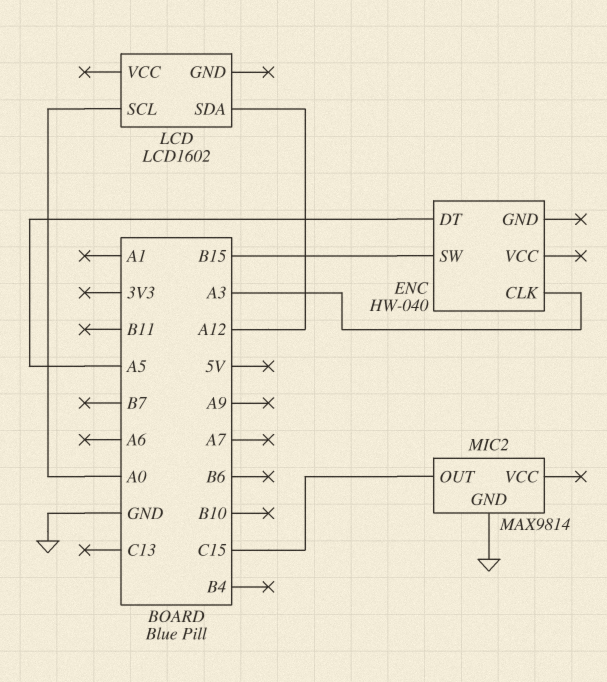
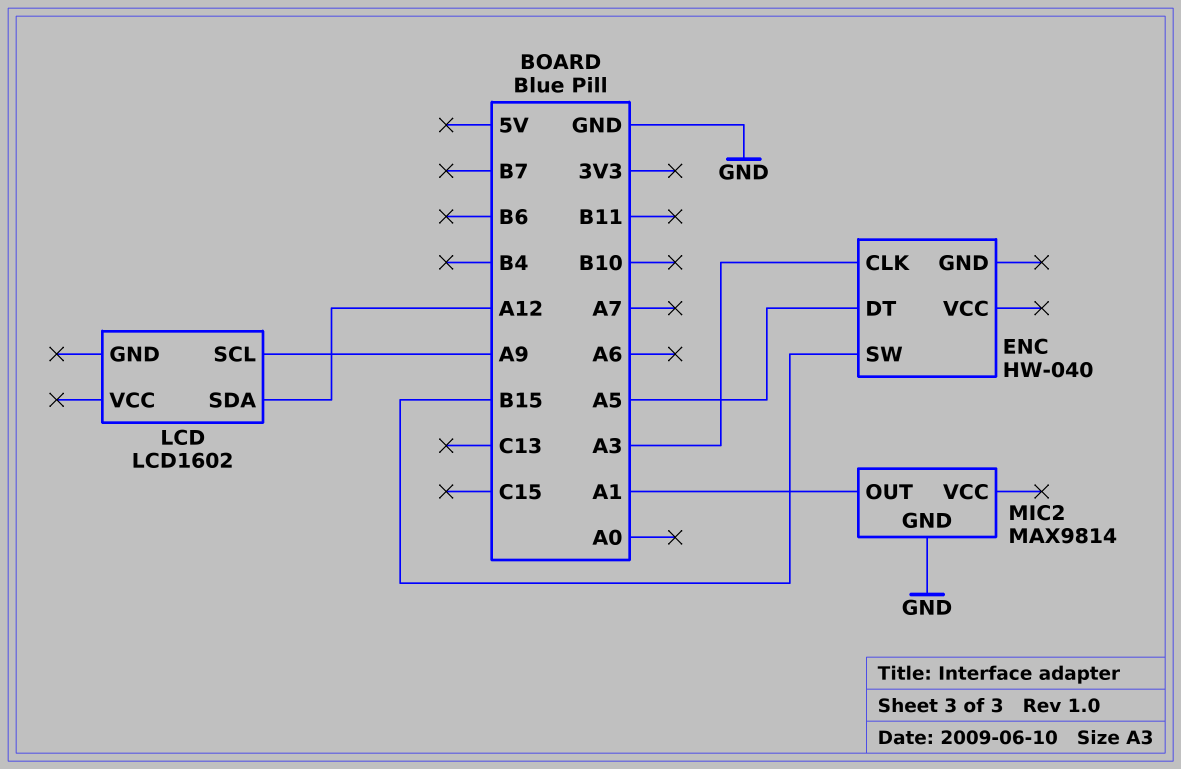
LCD pin SCL: A0 -> A9
MIC2 pin OUT: C15 -> A1

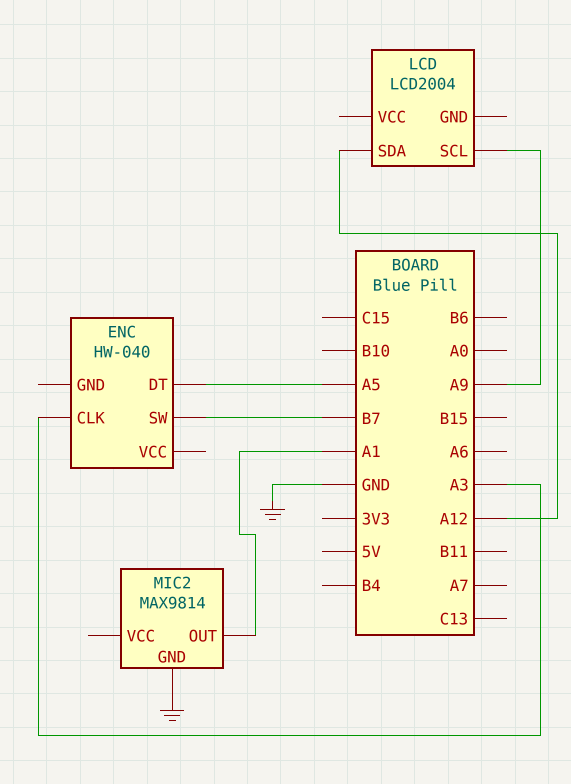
ENC pin SW: B15 -> B7
LCD: LCD1602 -> LCD2004

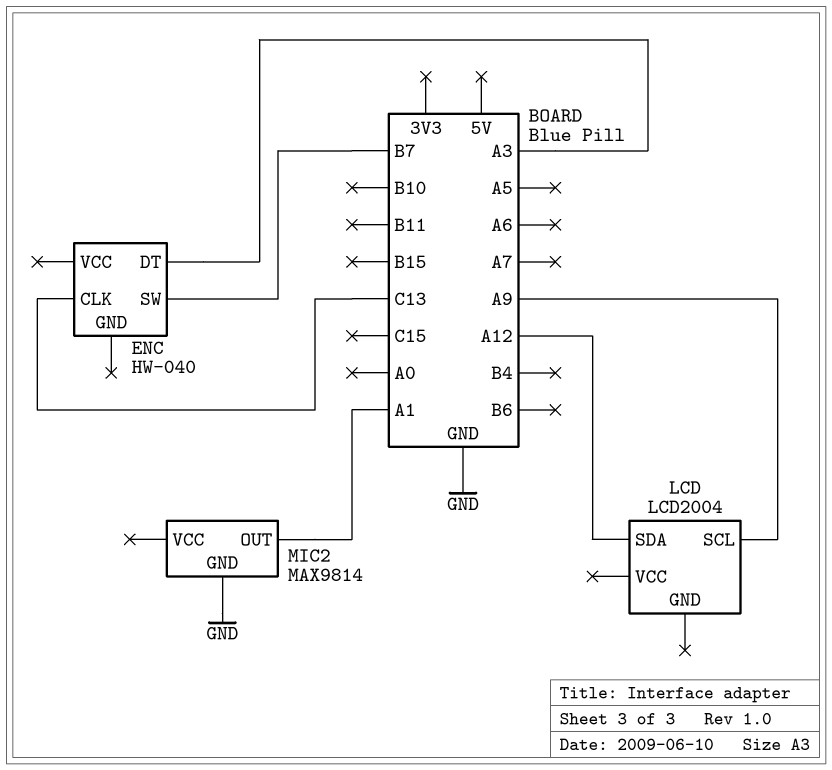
ENC pin CLK: A3 -> C13
ENC pin DT: A5 -> A3

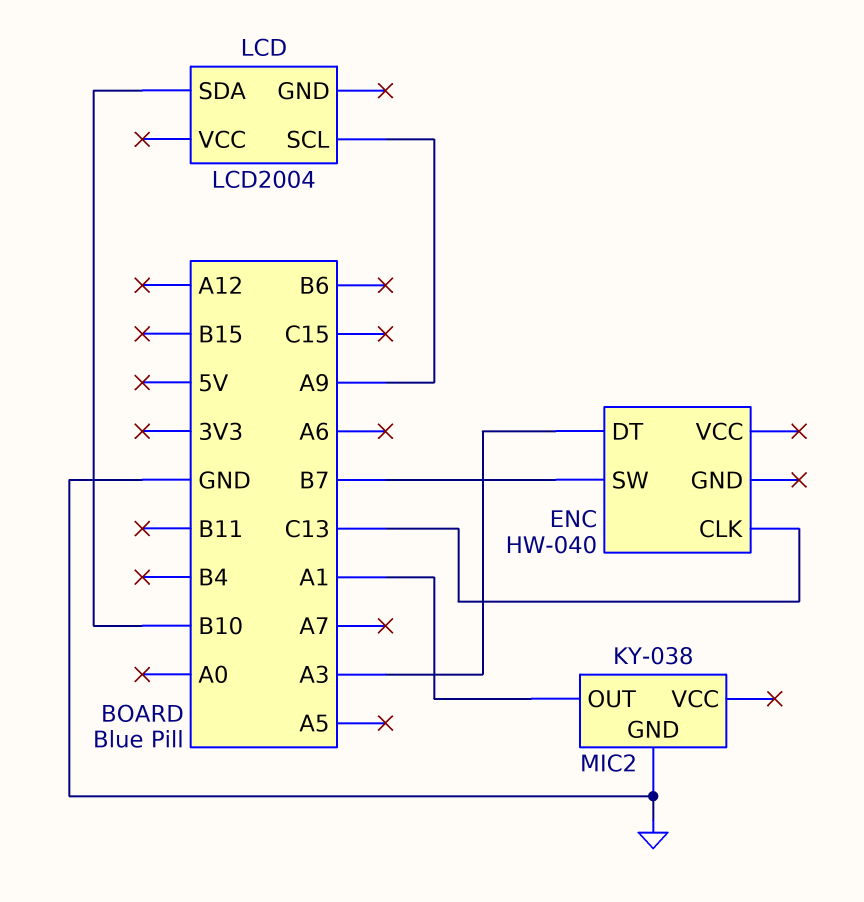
LCD pin SDA: A12 -> B10
MIC2: MAX9814 -> KY-038

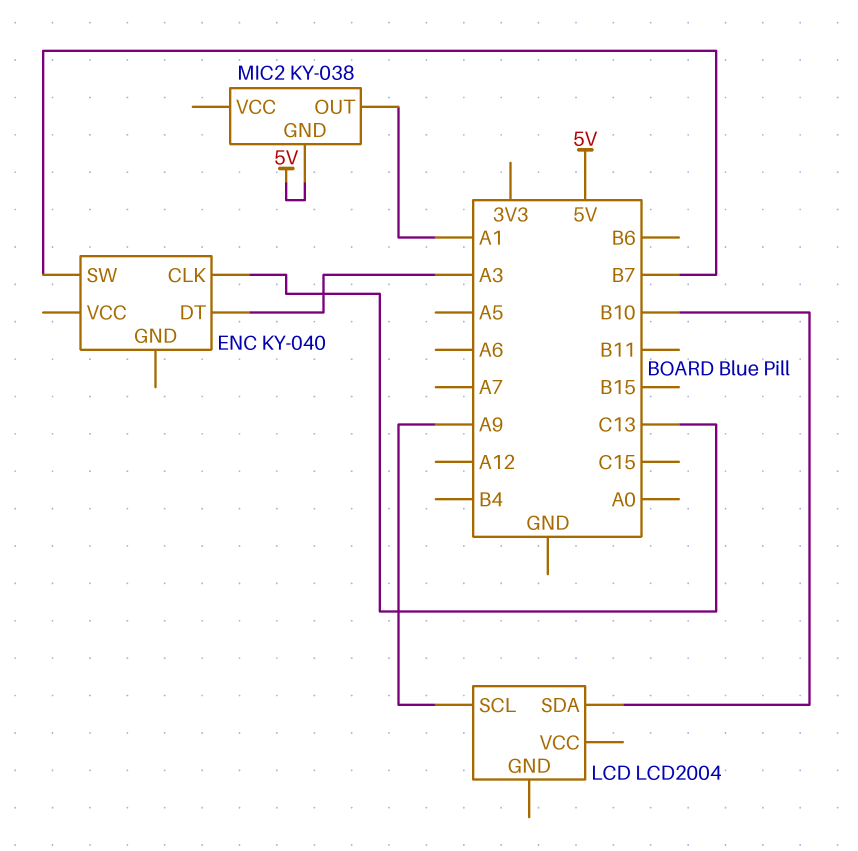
ENC: HW-040 -> KY-040
MIC2 pin GND: GND -> 5V

